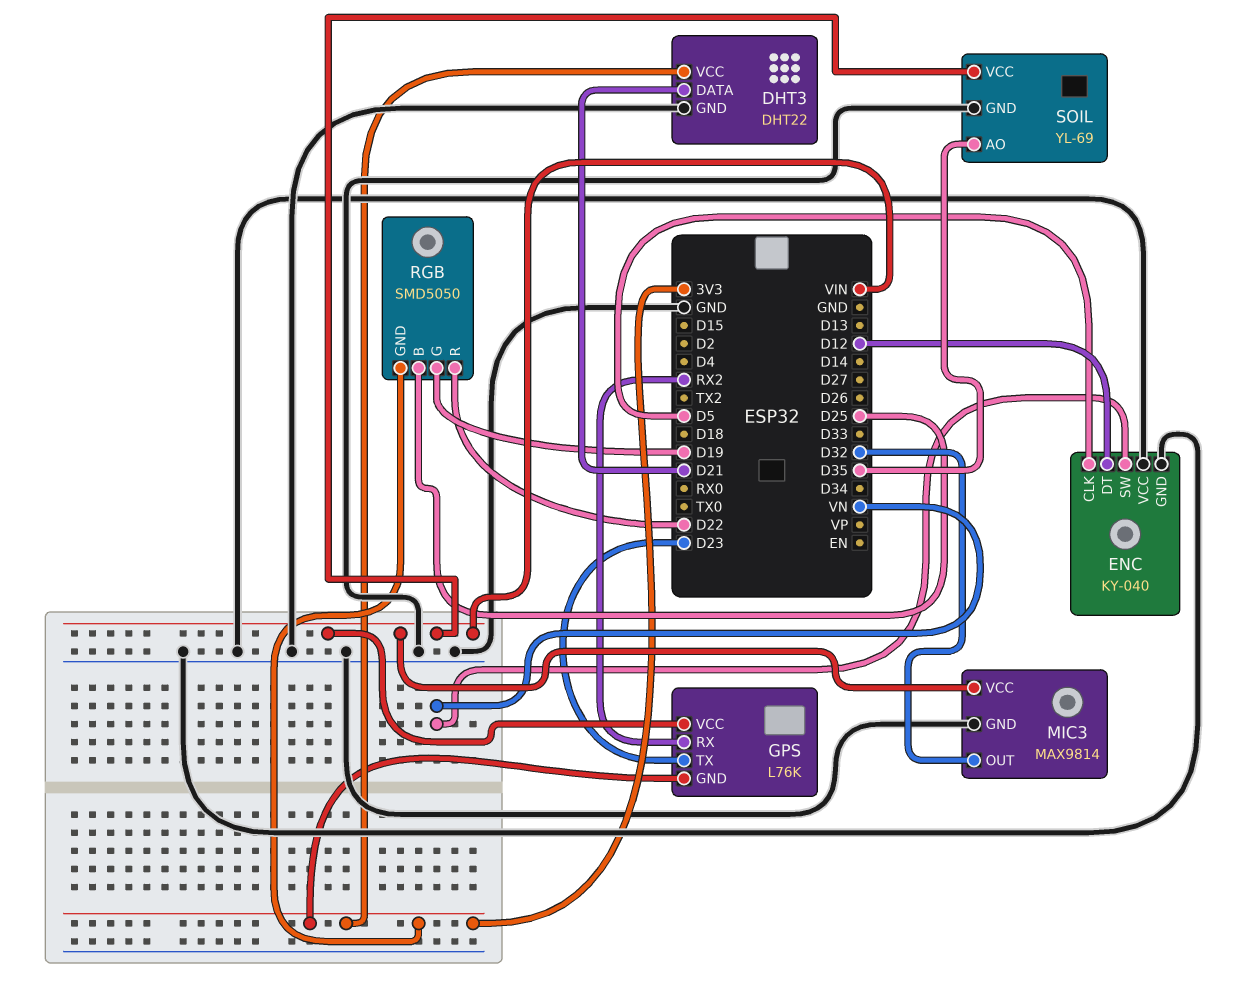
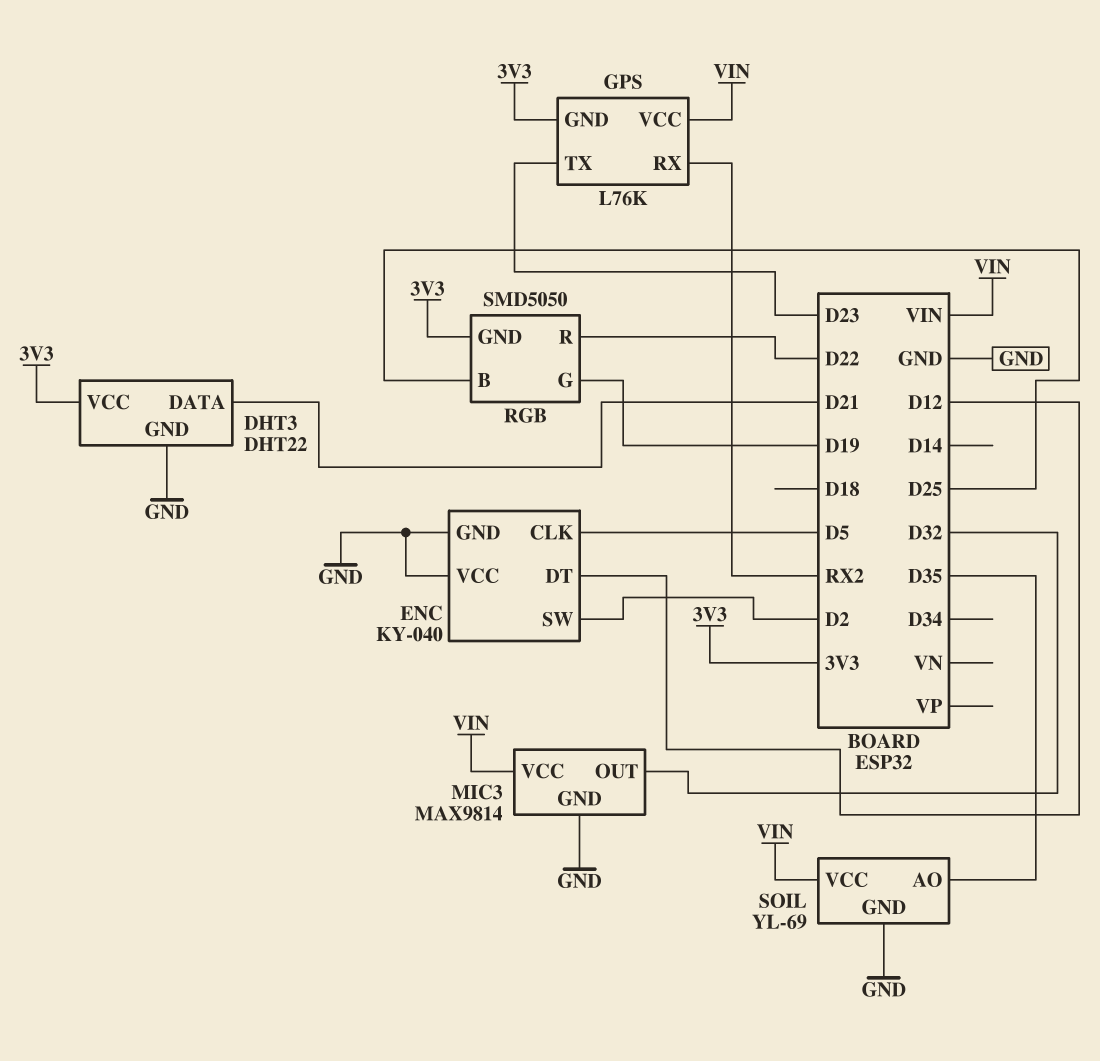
ENC pin SW: VN -> D2

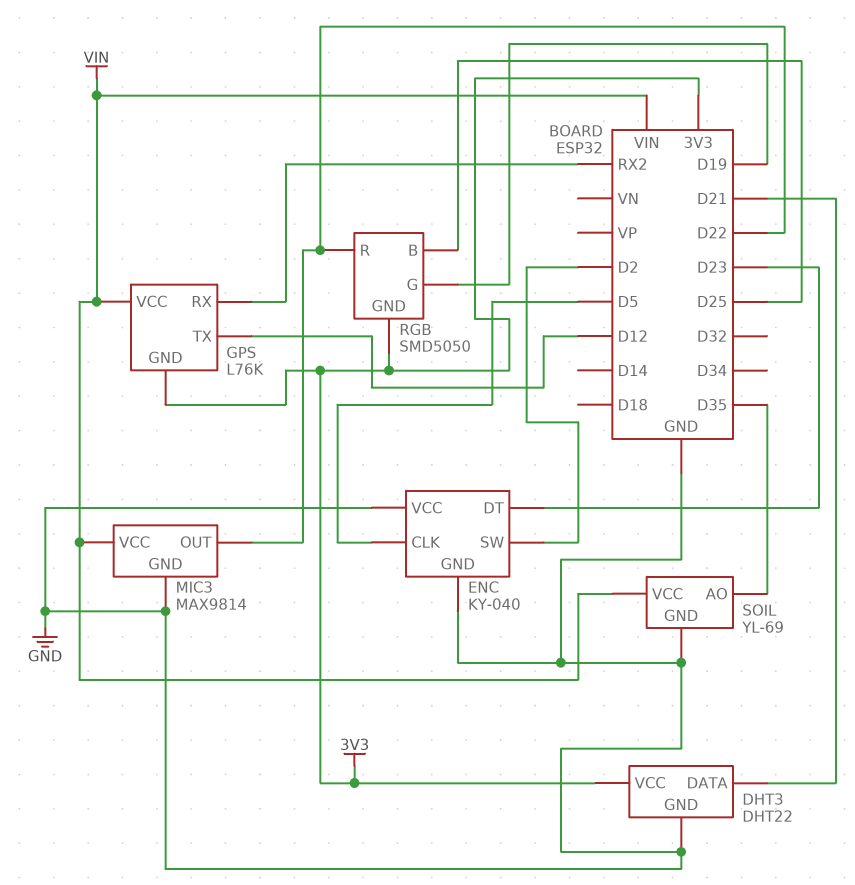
ENC pin DT: D12 -> D23
GPS pin TX: D23 -> D12
MIC3 pin OUT: D32 -> D22

